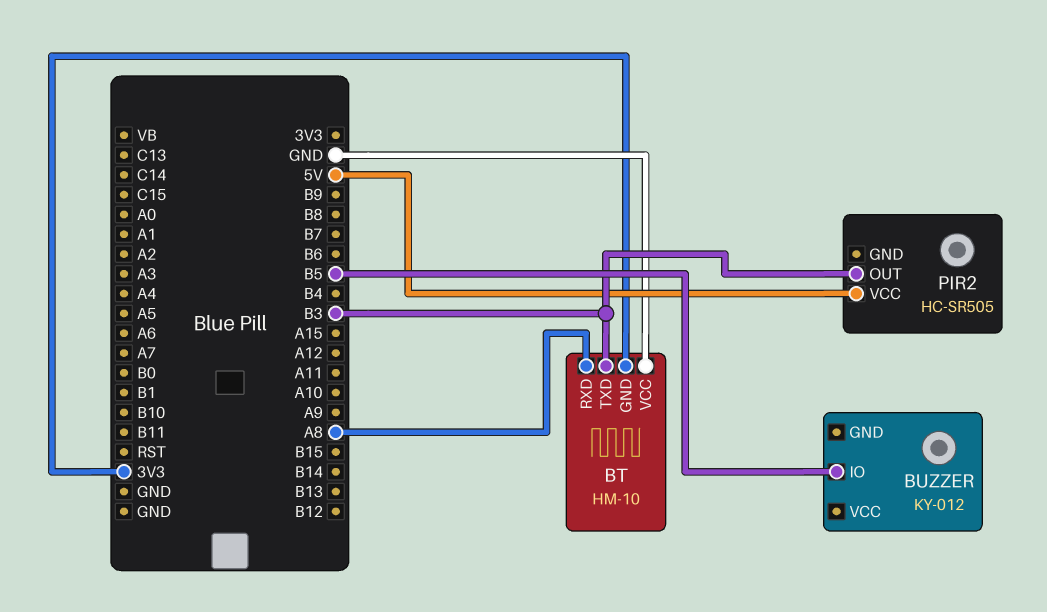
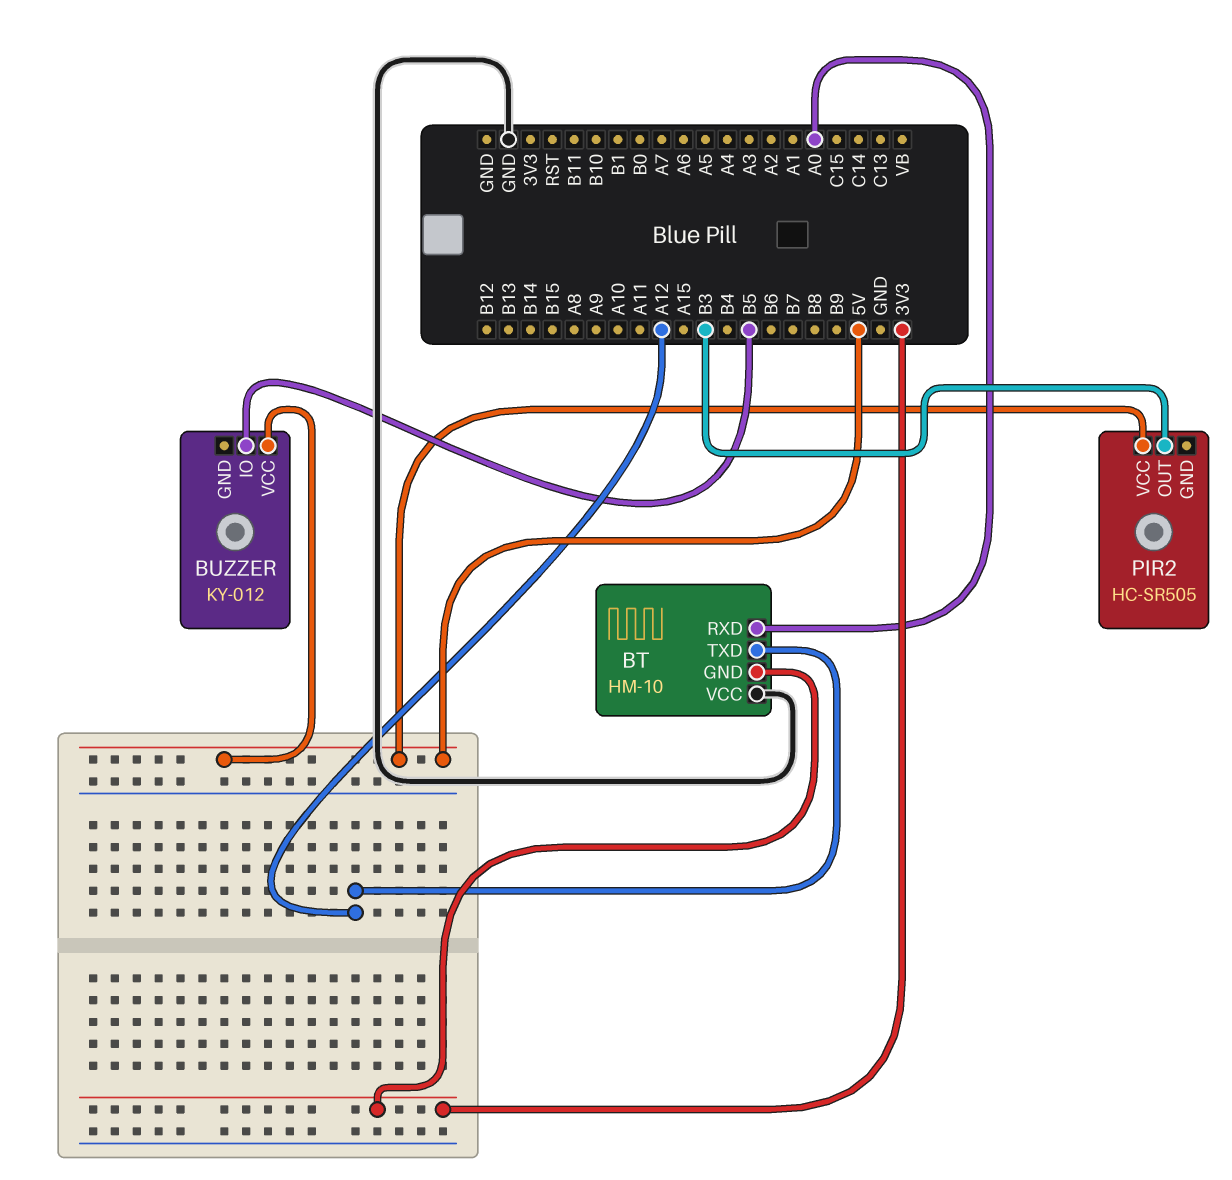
BT pin RXD: A8 -> A0
BT pin TXD: B3 -> A12
BUZZER pin VCC: none -> 5V

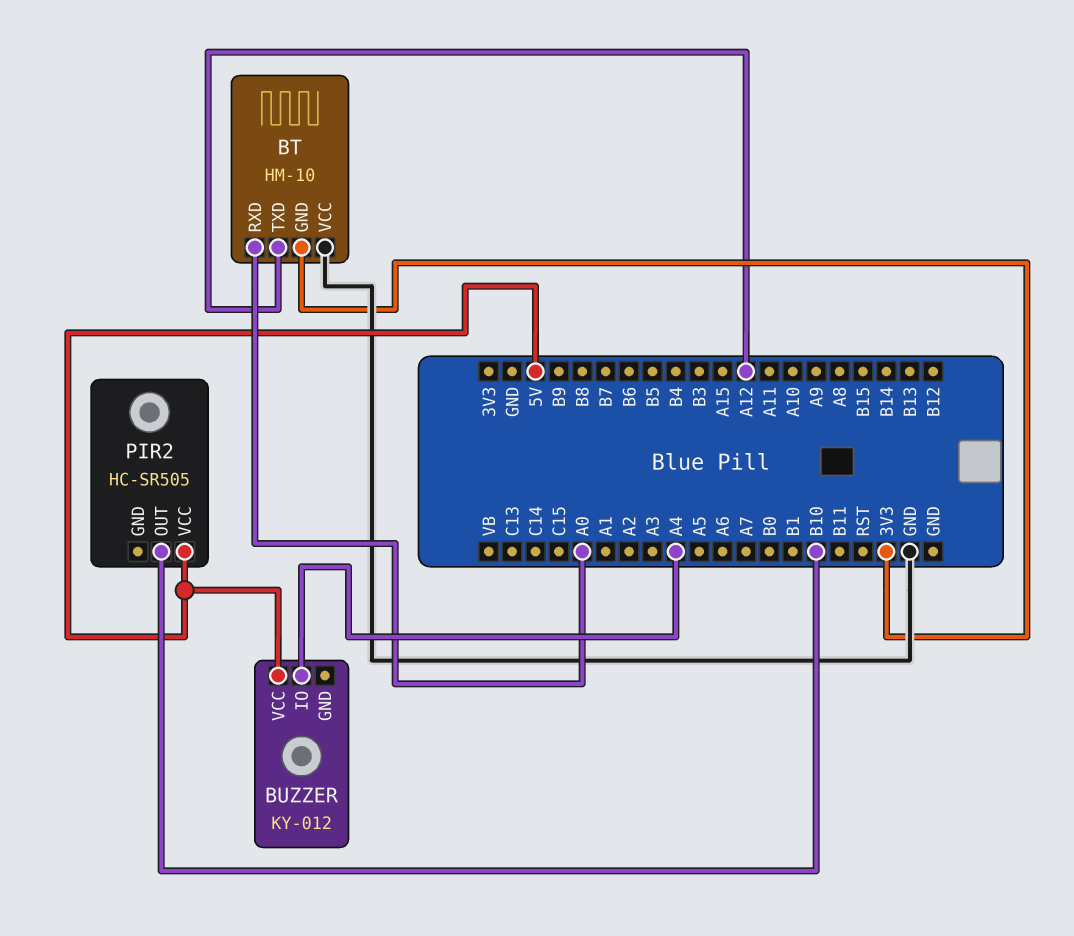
BUZZER pin IO: B5 -> A4
PIR2 pin OUT: B3 -> B10

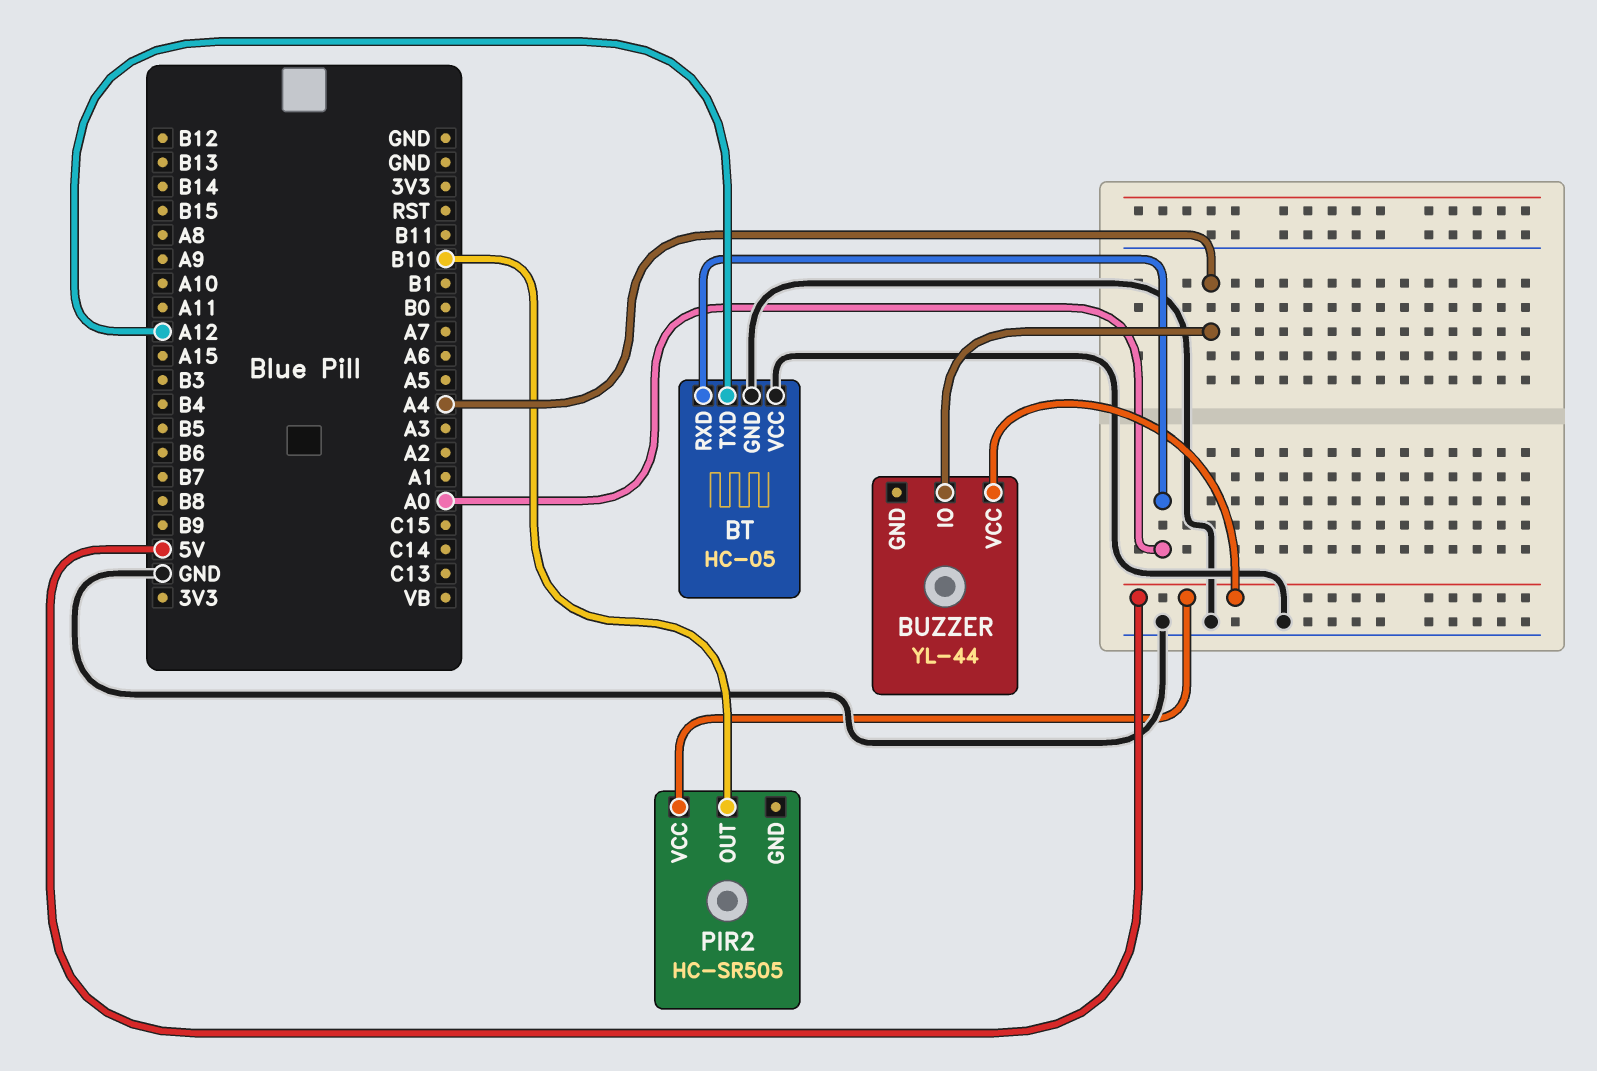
BT: HM-10 -> HC-05
BT pin GND: 3V3 -> GND
BUZZER: KY-012 -> YL-44

